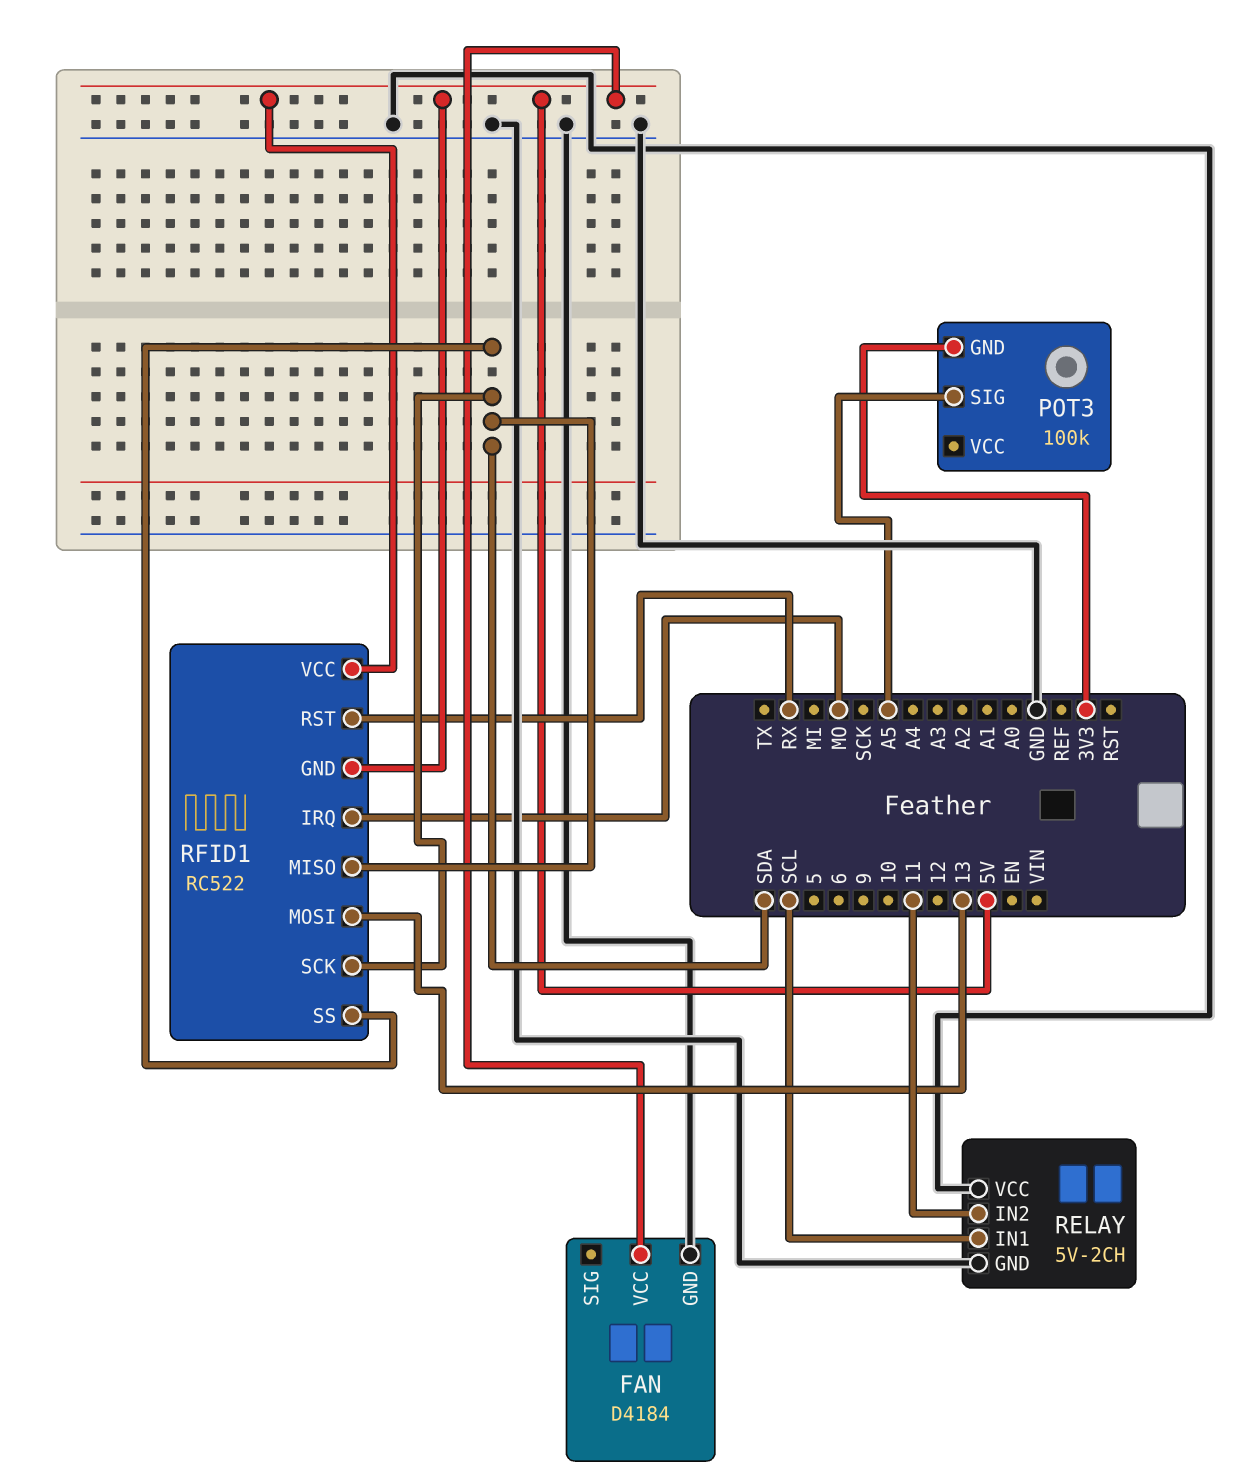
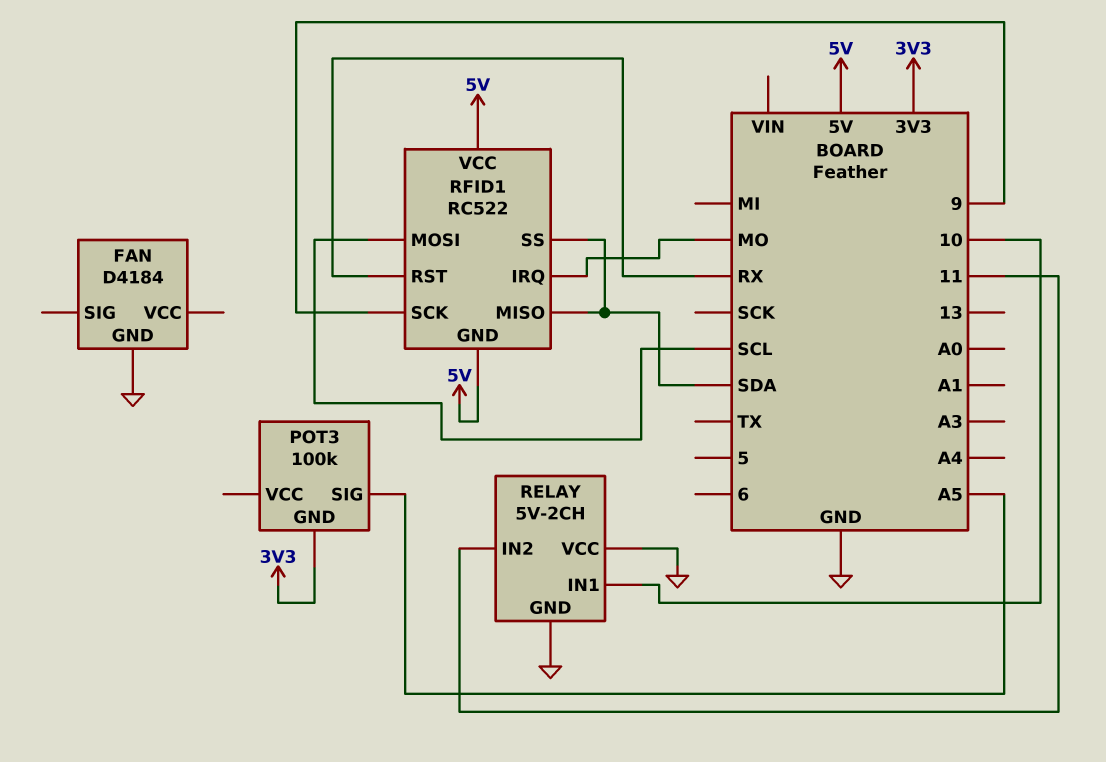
FAN pin VCC: 5V -> none
RELAY pin IN1: SCL -> 10
RFID1 pin MOSI: 13 -> SCL
RFID1 pin SCK: SDA -> 9

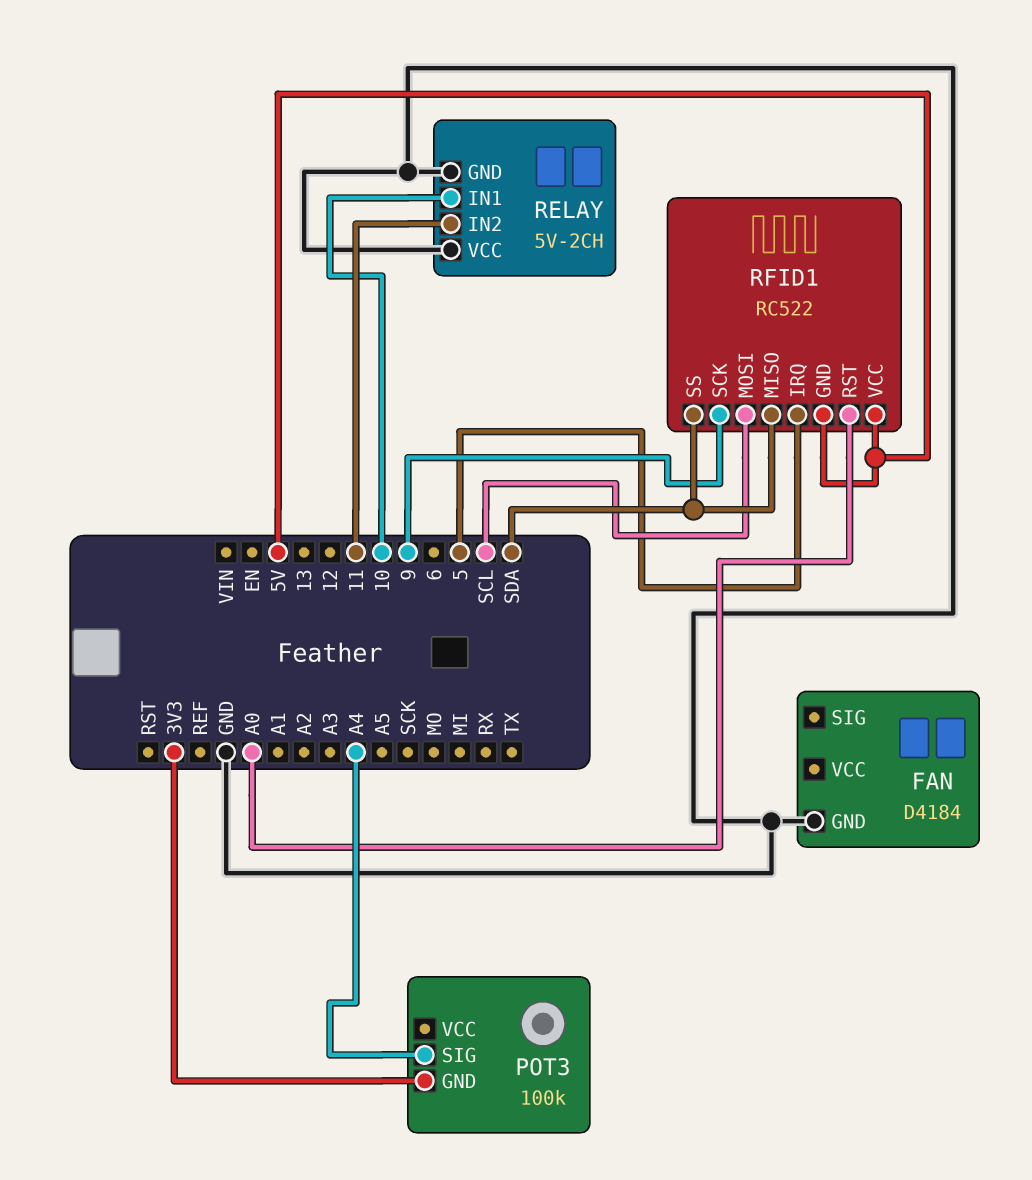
POT3 pin SIG: A5 -> A4
RFID1 pin IRQ: MO -> 5
RFID1 pin RST: RX -> A0

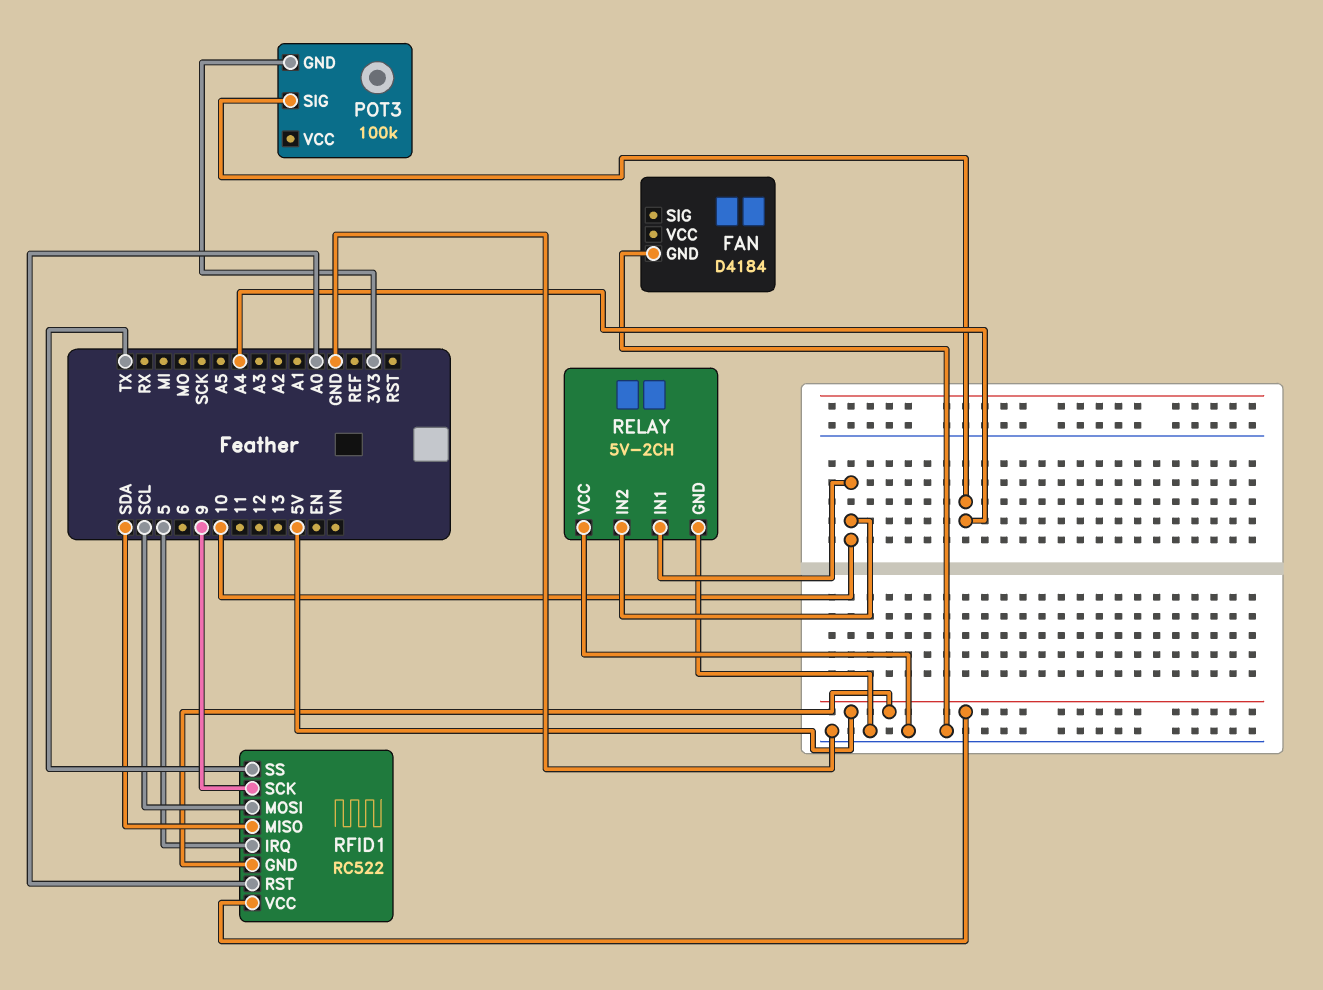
RELAY pin IN2: 11 -> 10
RFID1 pin SS: SDA -> TX

